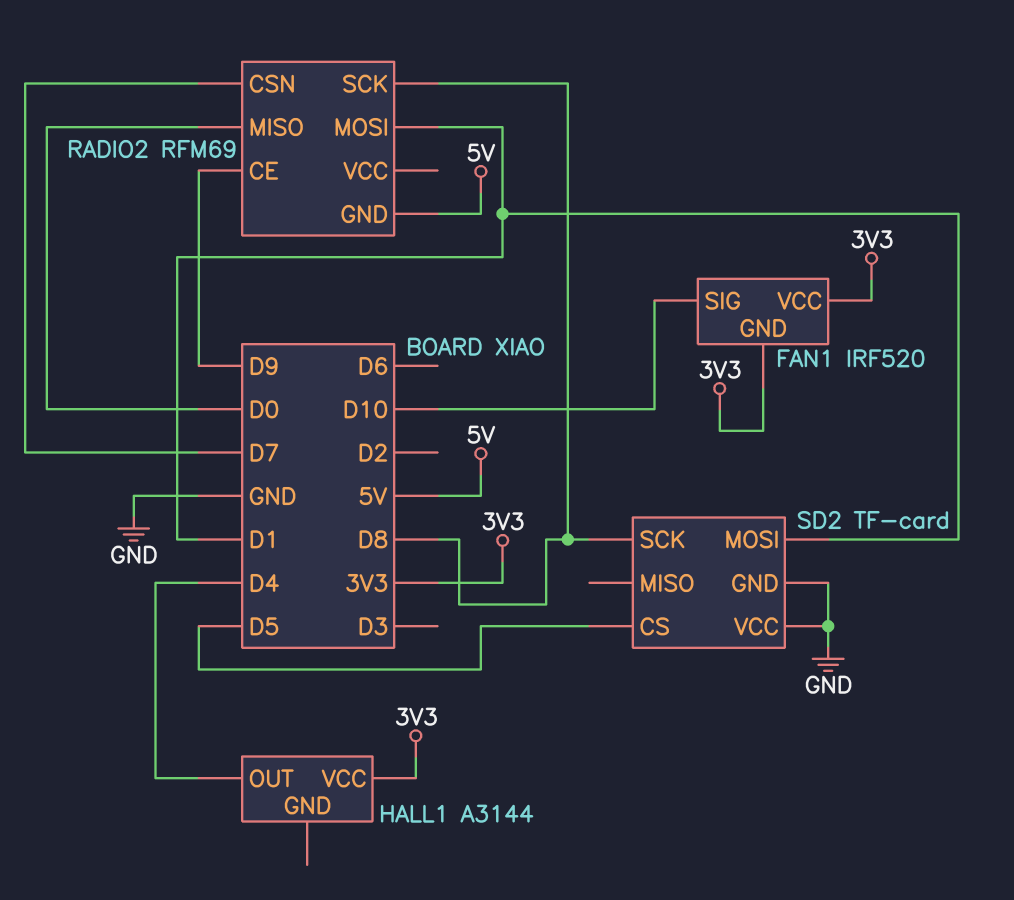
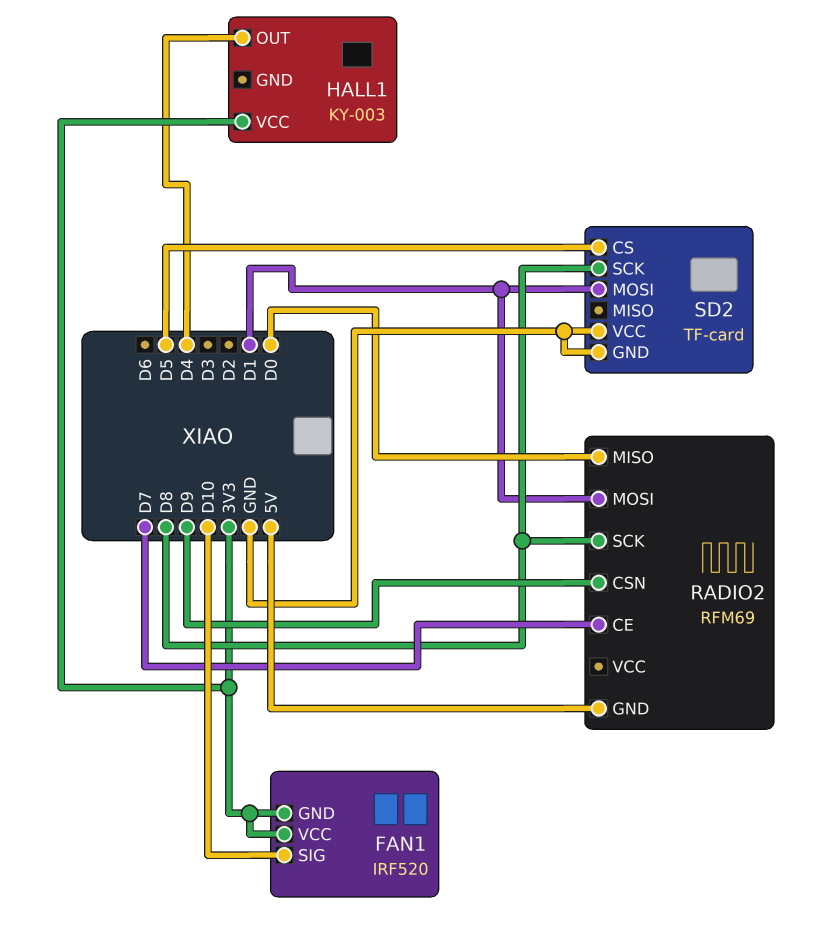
HALL1: A3144 -> KY-003
RADIO2 pin CE: D9 -> D7
RADIO2 pin CSN: D7 -> D9

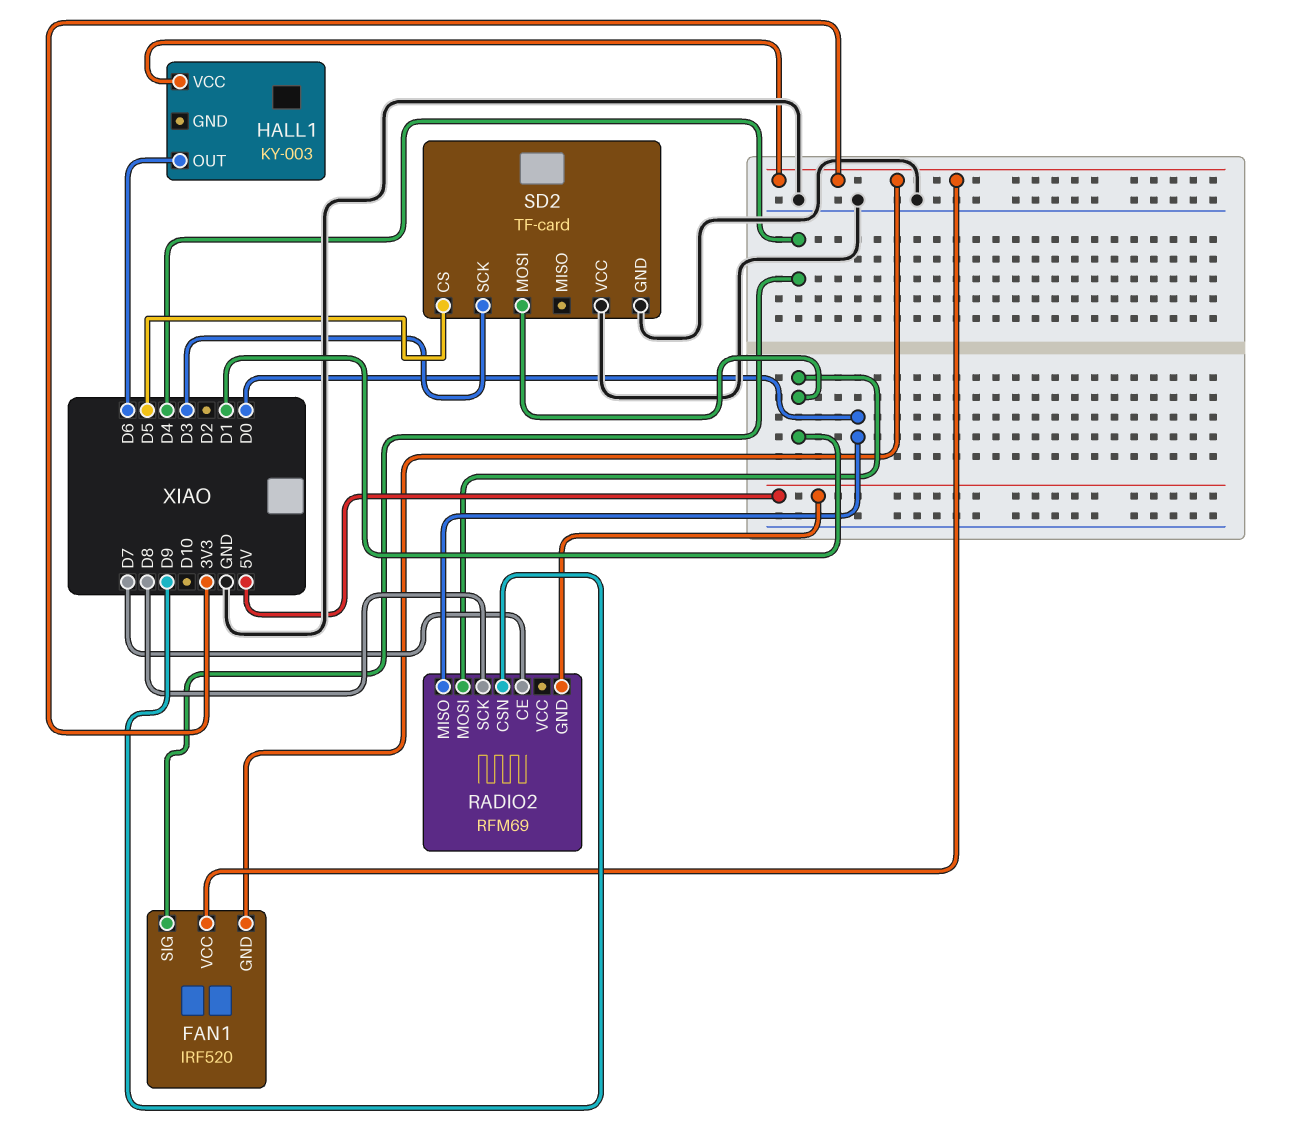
FAN1 pin SIG: D10 -> D4
HALL1 pin OUT: D4 -> D6
SD2 pin SCK: D8 -> D3

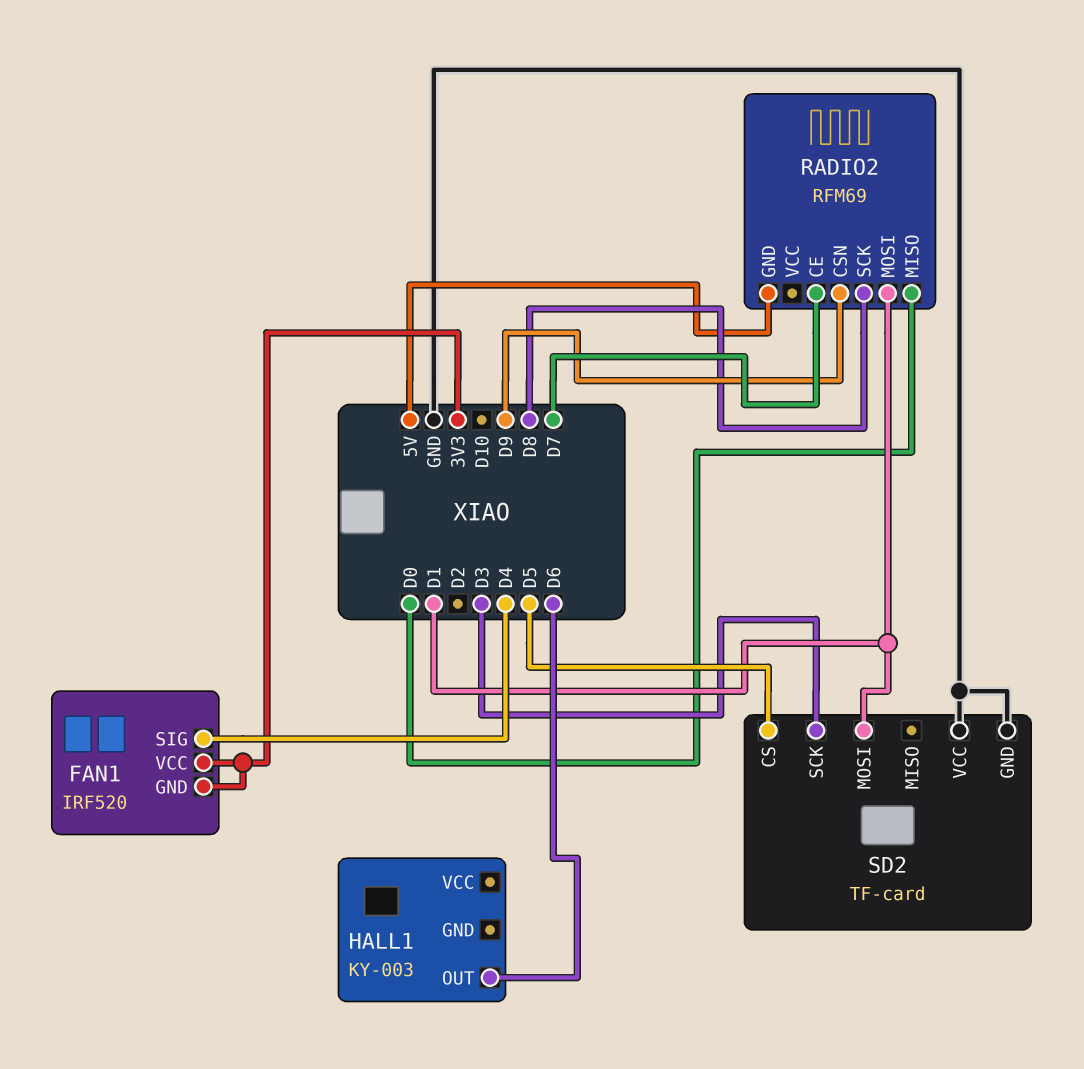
HALL1 pin VCC: 3V3 -> none

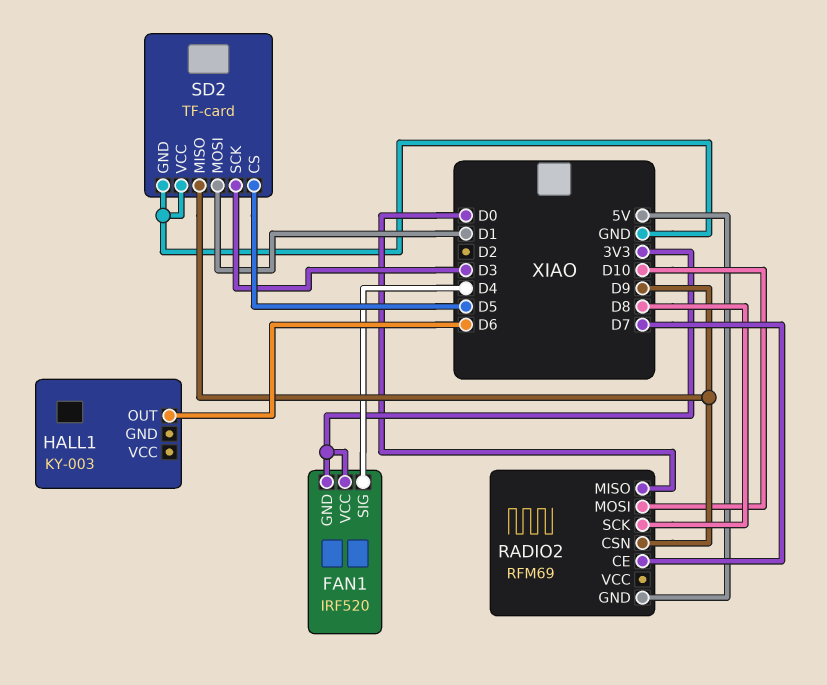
RADIO2 pin MOSI: D1 -> D10
SD2 pin MISO: none -> D9

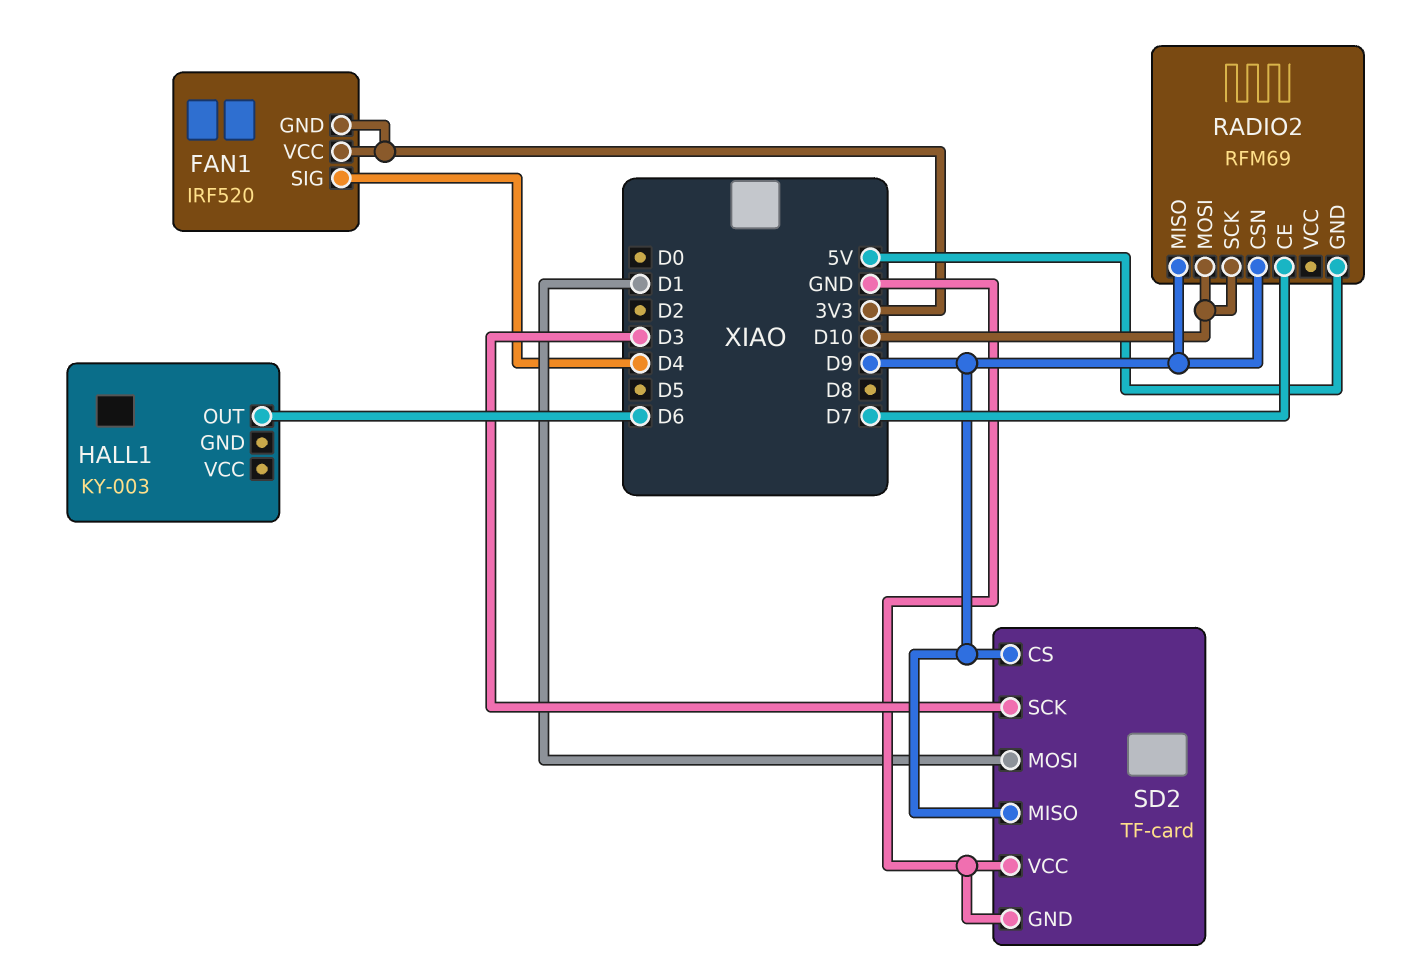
RADIO2 pin MISO: D0 -> D9
RADIO2 pin SCK: D8 -> D10
SD2 pin CS: D5 -> D9

